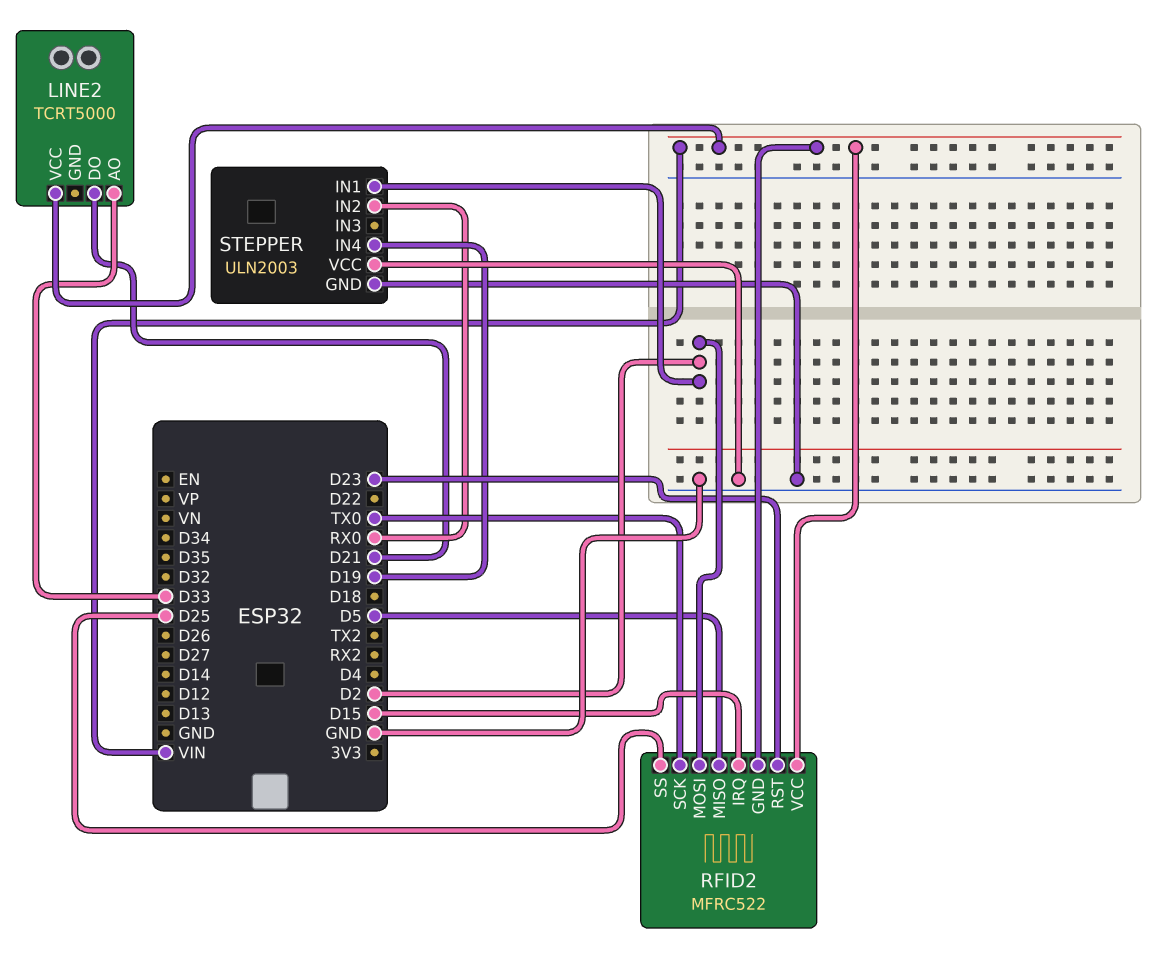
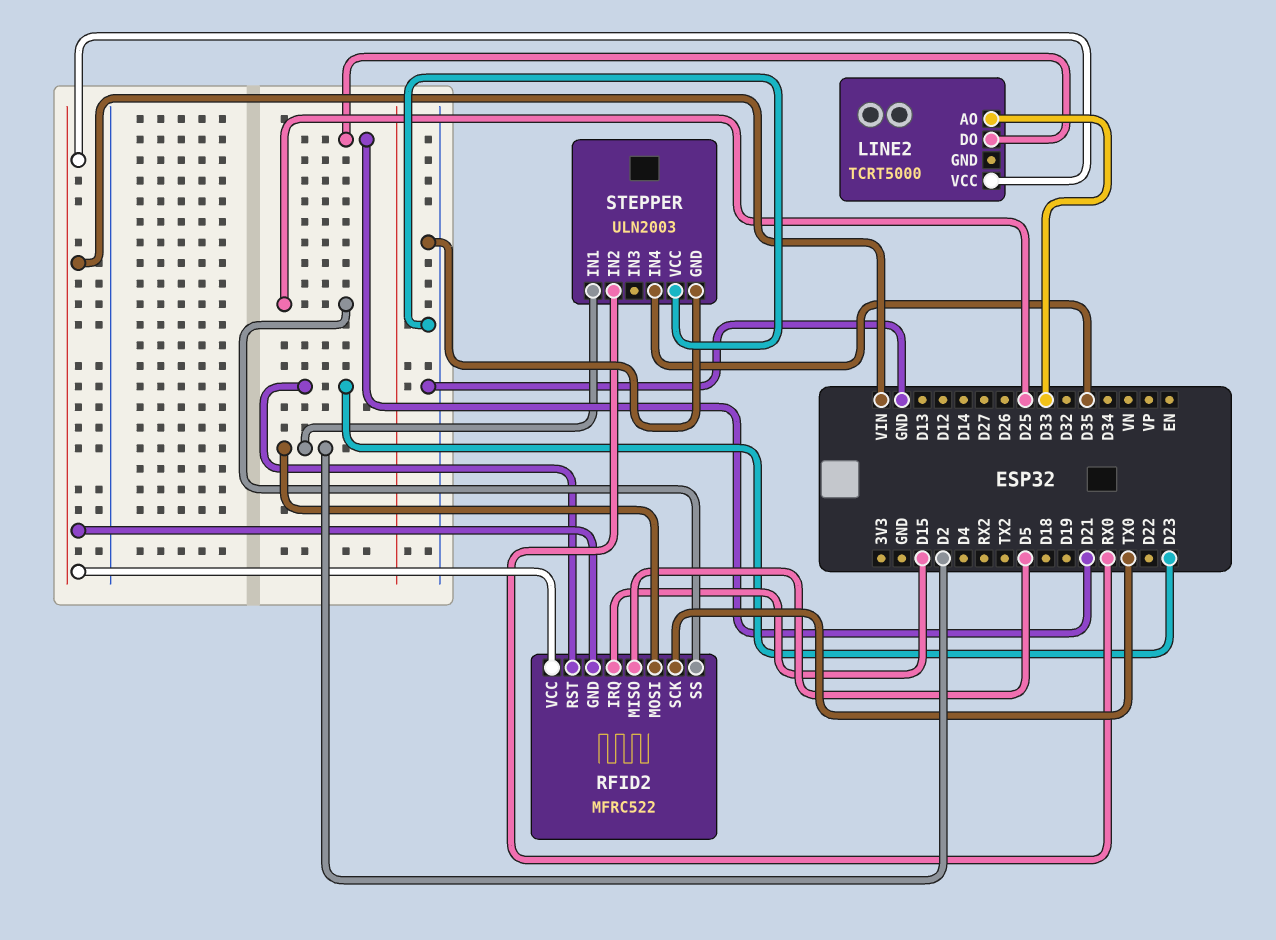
STEPPER pin IN4: D19 -> D35

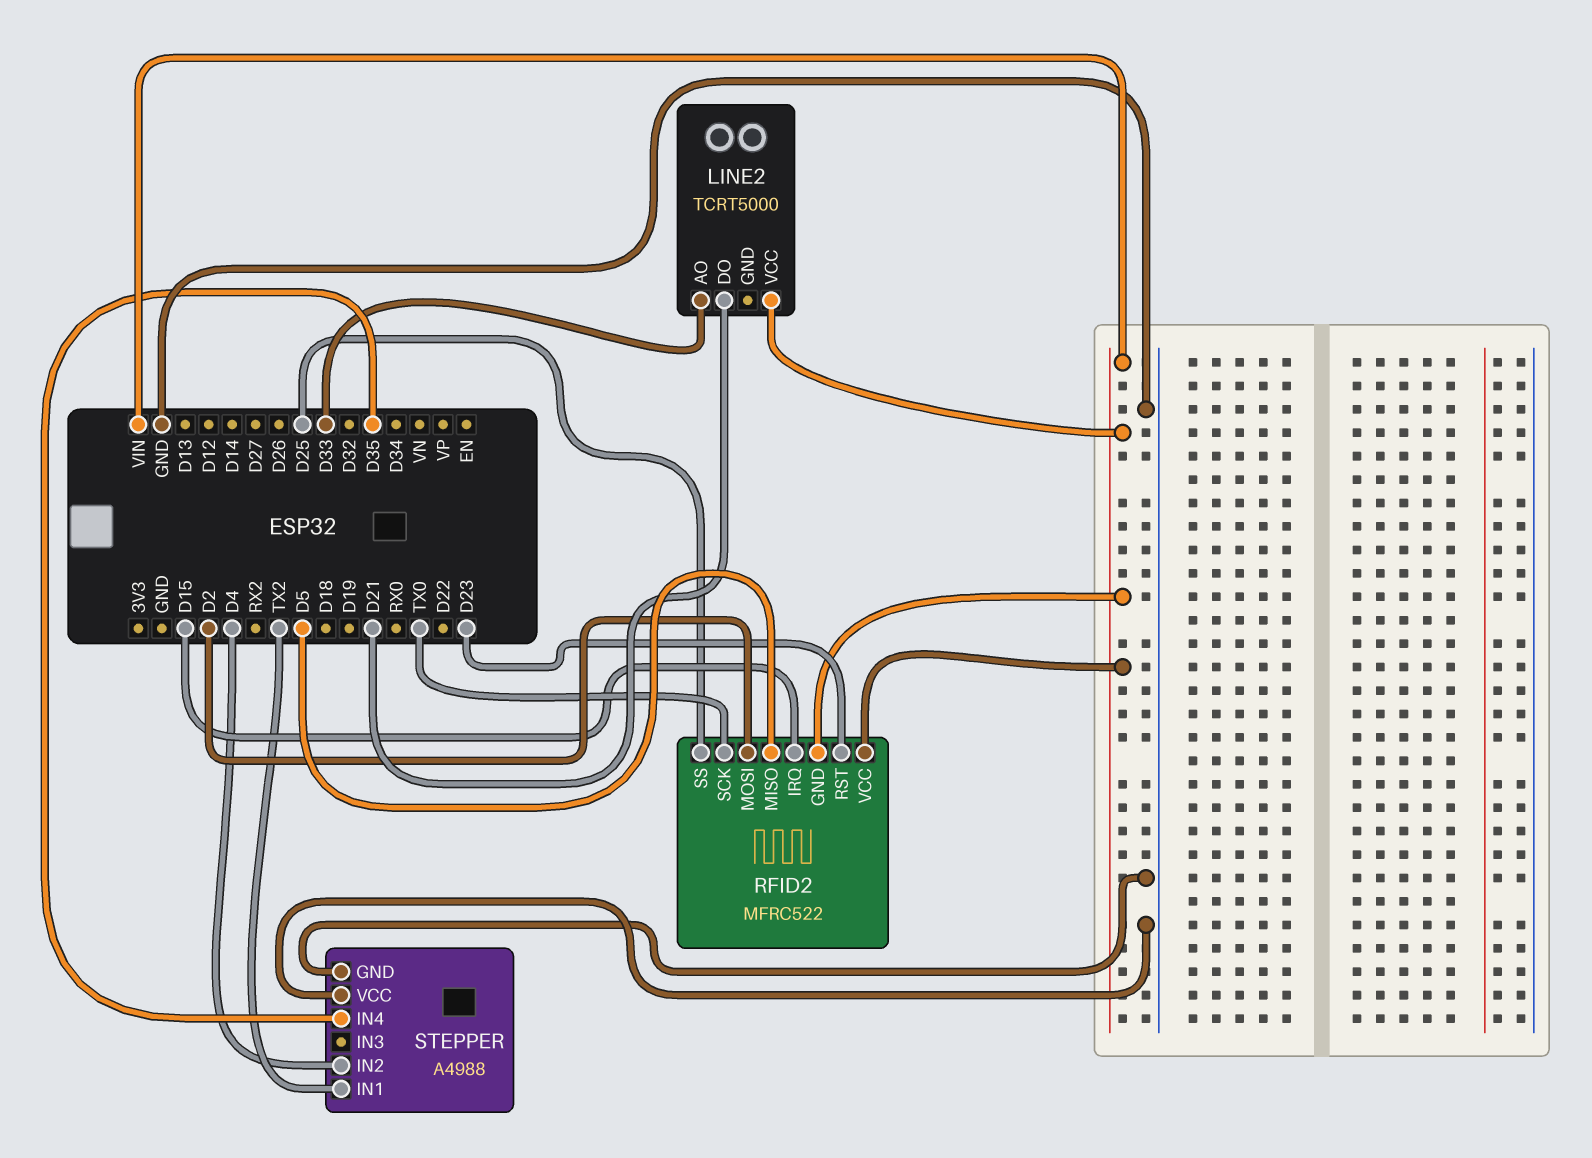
STEPPER: ULN2003 -> A4988
STEPPER pin IN1: D2 -> TX2
STEPPER pin IN2: RX0 -> D4

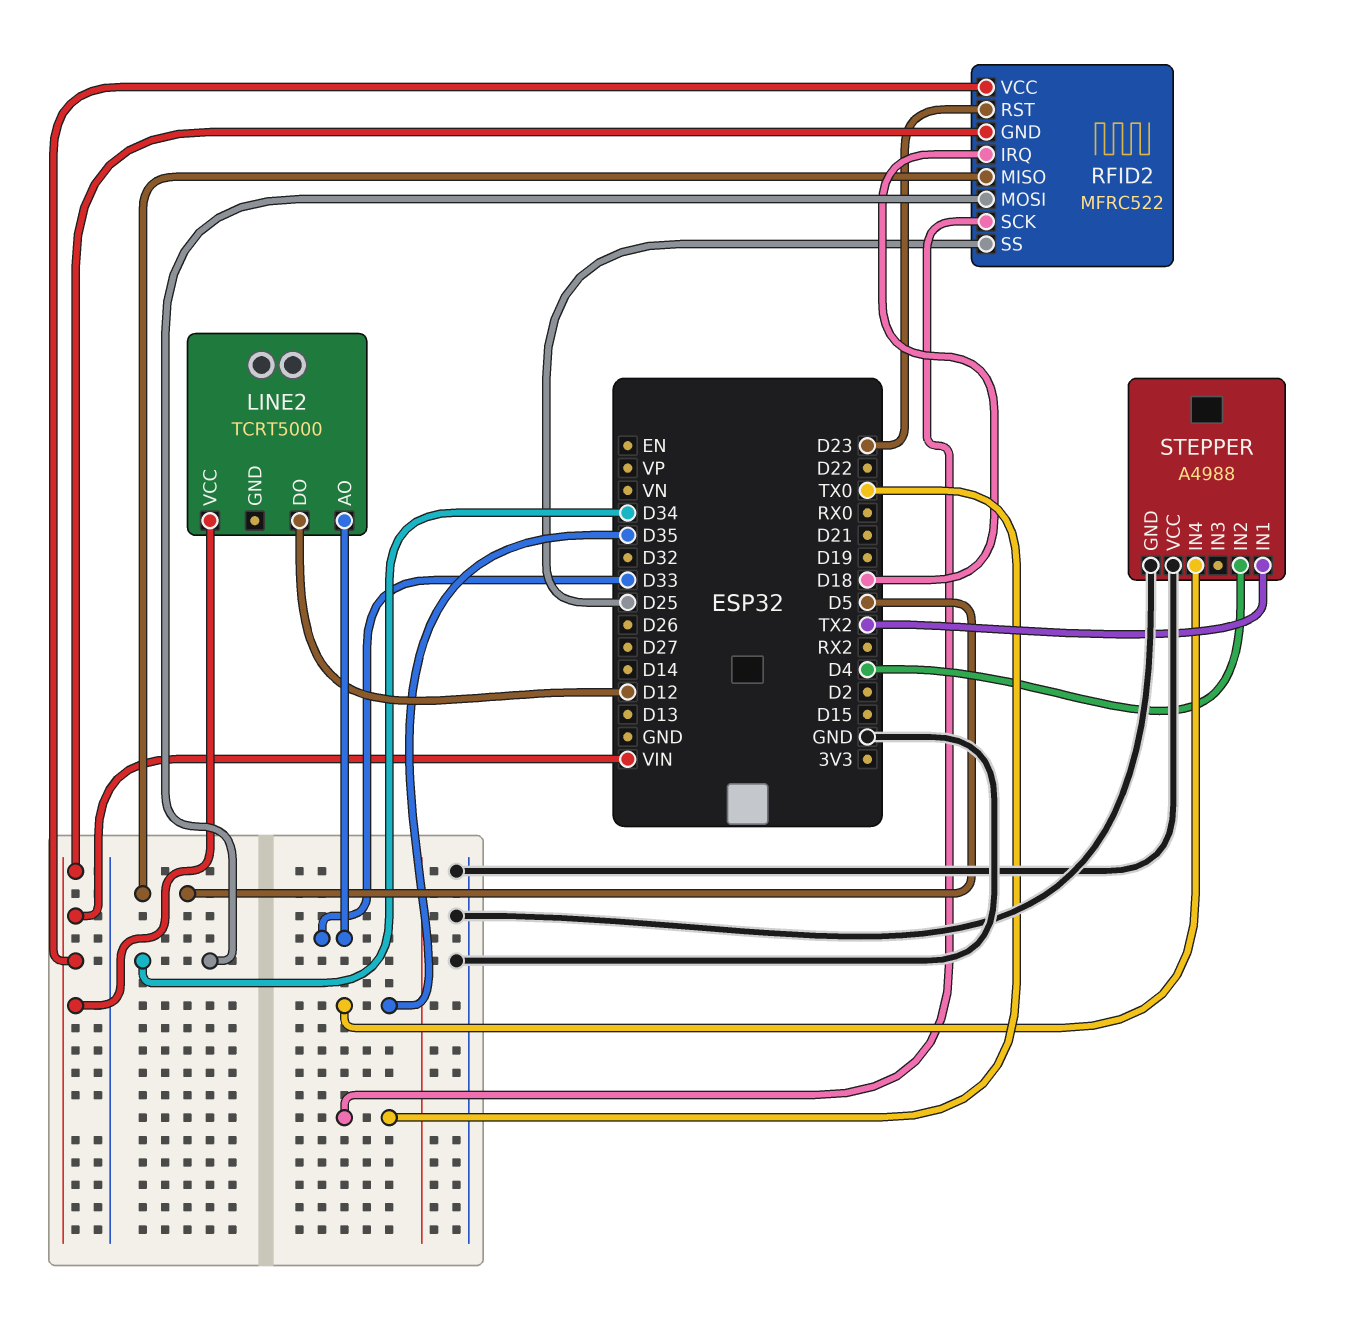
LINE2 pin DO: D21 -> D12
RFID2 pin IRQ: D15 -> D18
RFID2 pin MOSI: D2 -> D34

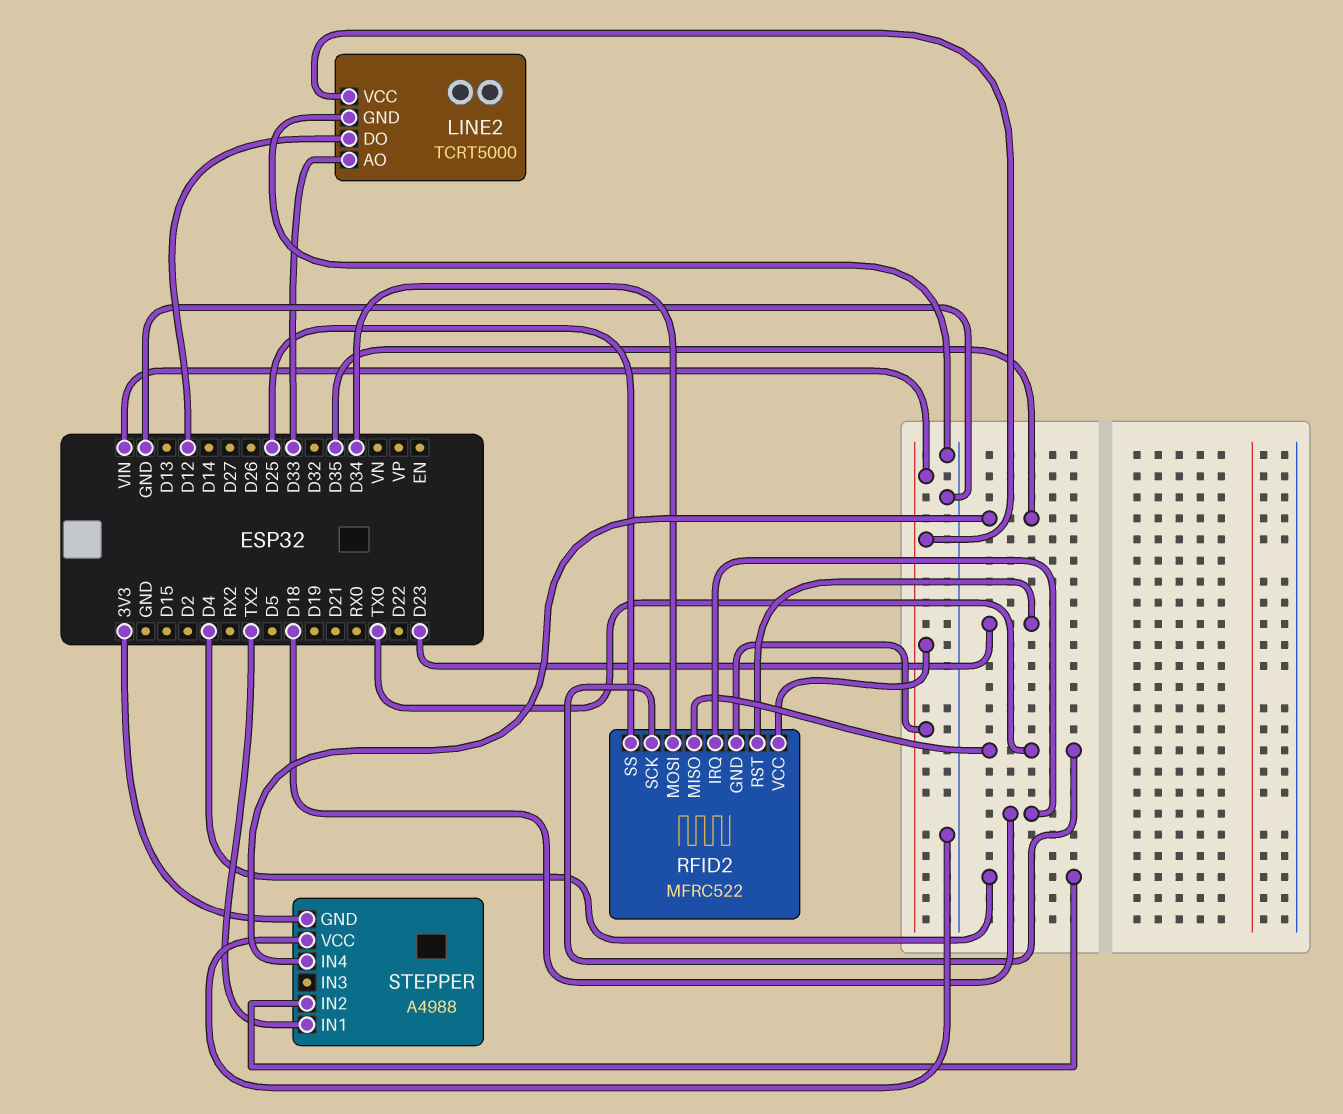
LINE2 pin GND: none -> GND
RFID2 pin MISO: D5 -> TX0
STEPPER pin GND: GND -> 3V3

